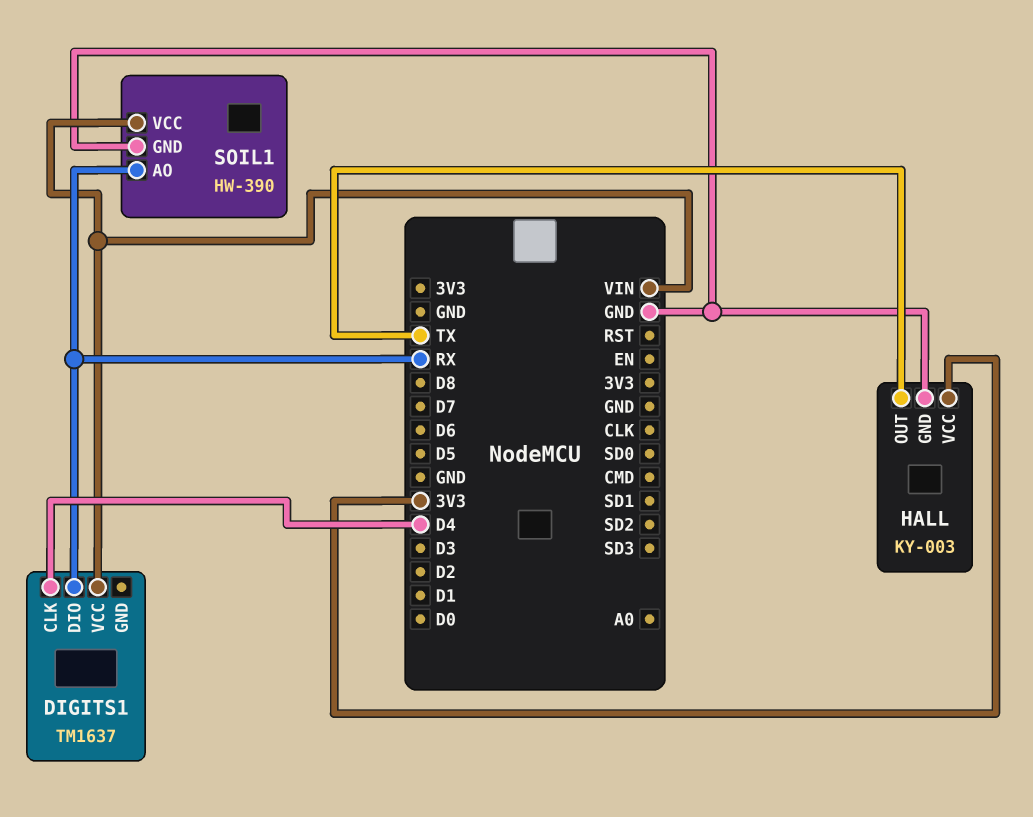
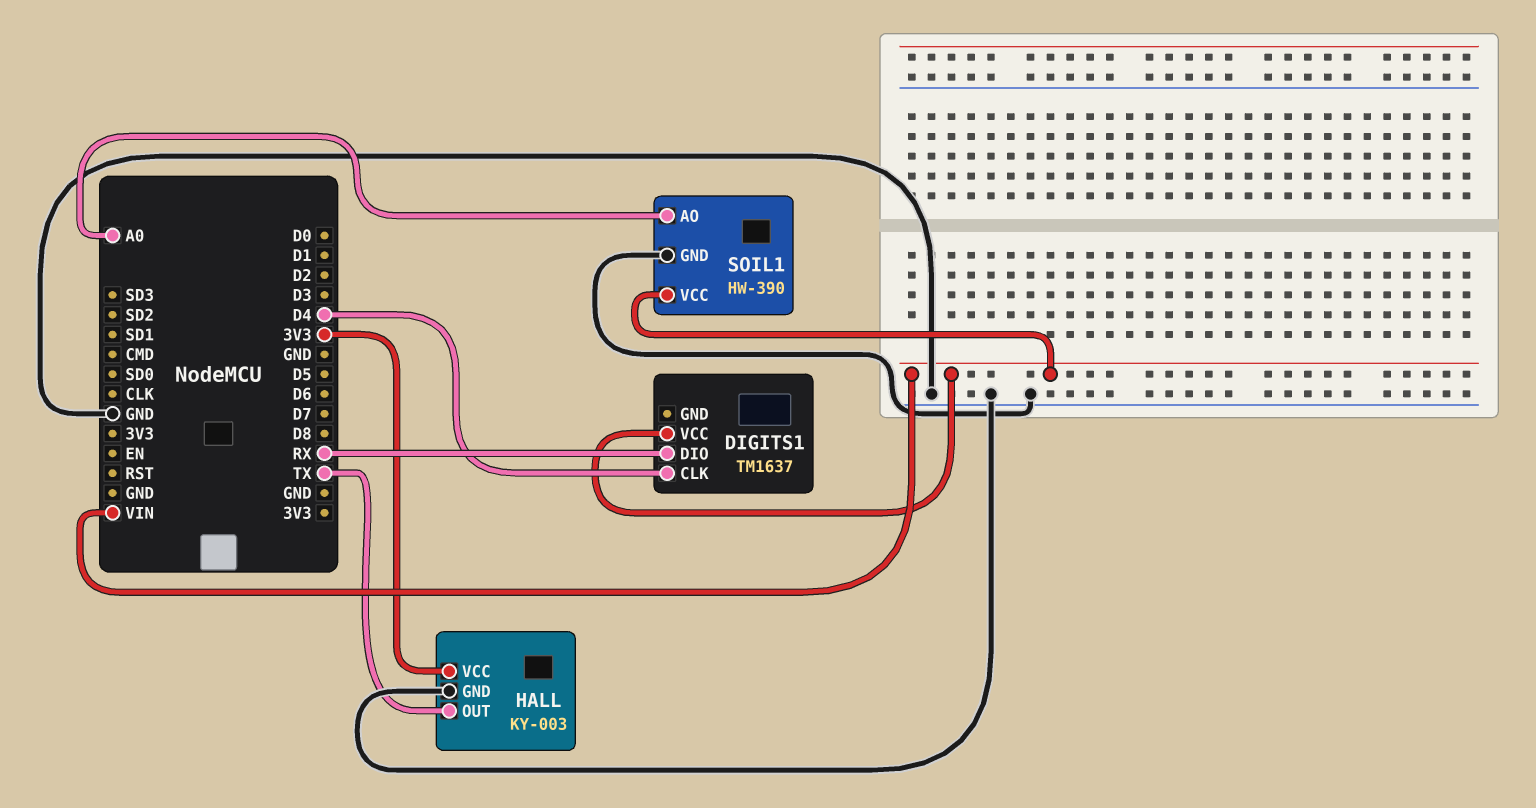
SOIL1 pin AO: RX -> A0

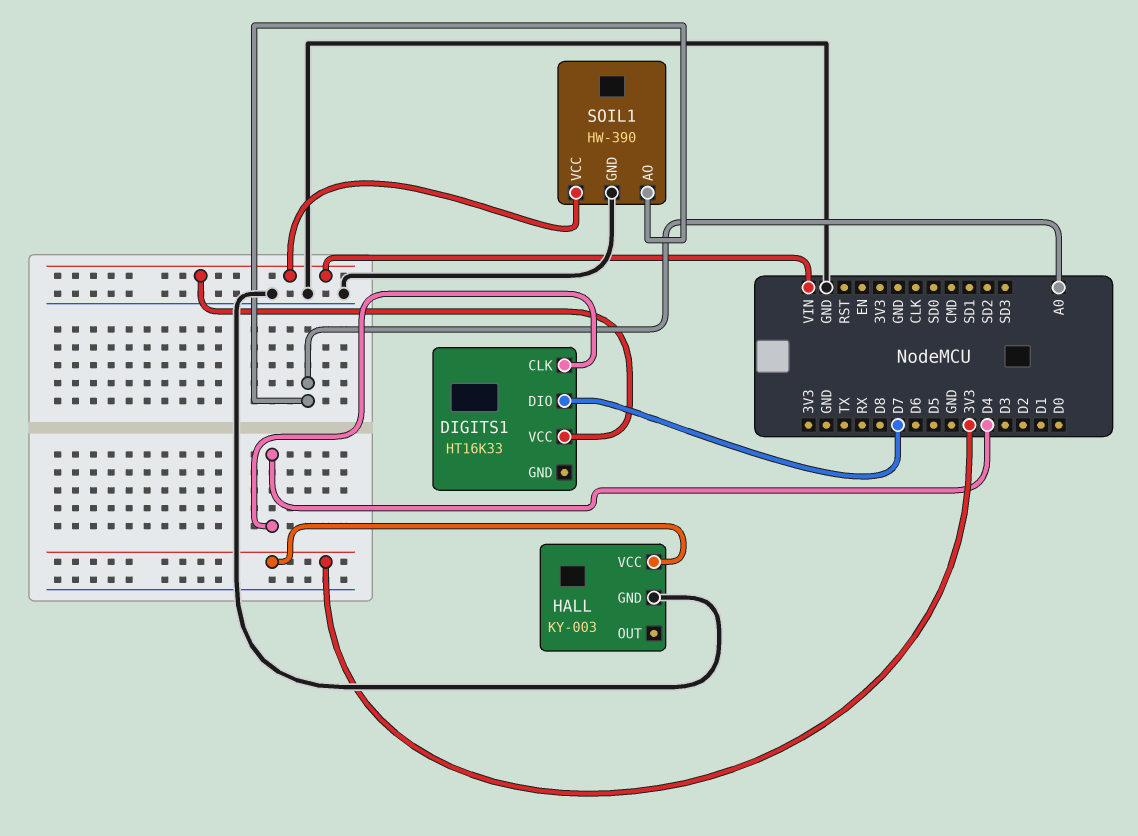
DIGITS1: TM1637 -> HT16K33
DIGITS1 pin DIO: RX -> D7
HALL pin OUT: TX -> none

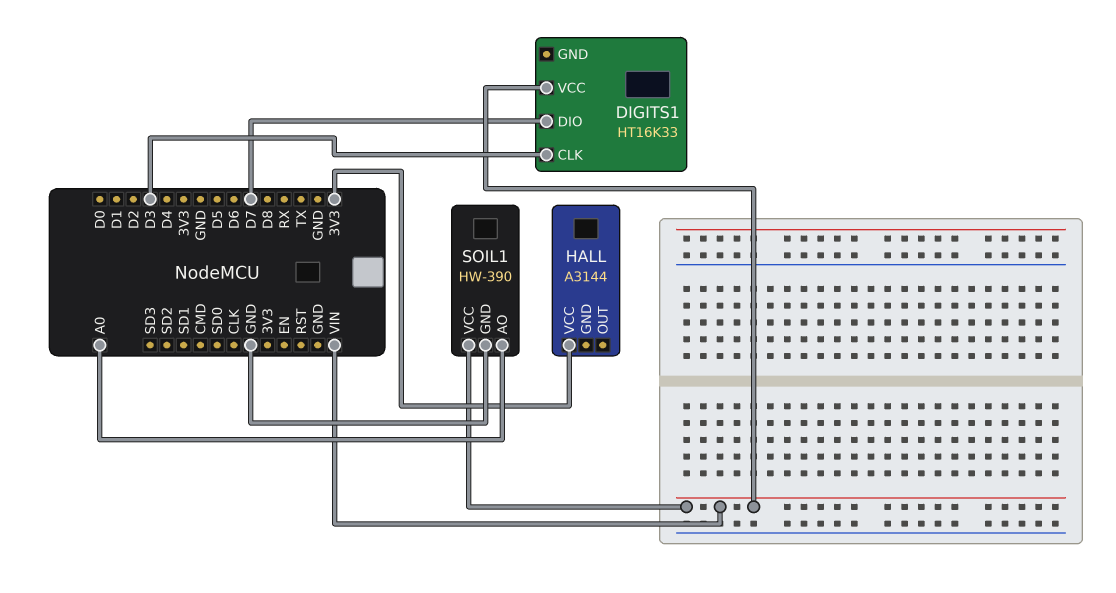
DIGITS1 pin CLK: D4 -> D3
HALL: KY-003 -> A3144
HALL pin GND: GND -> none

